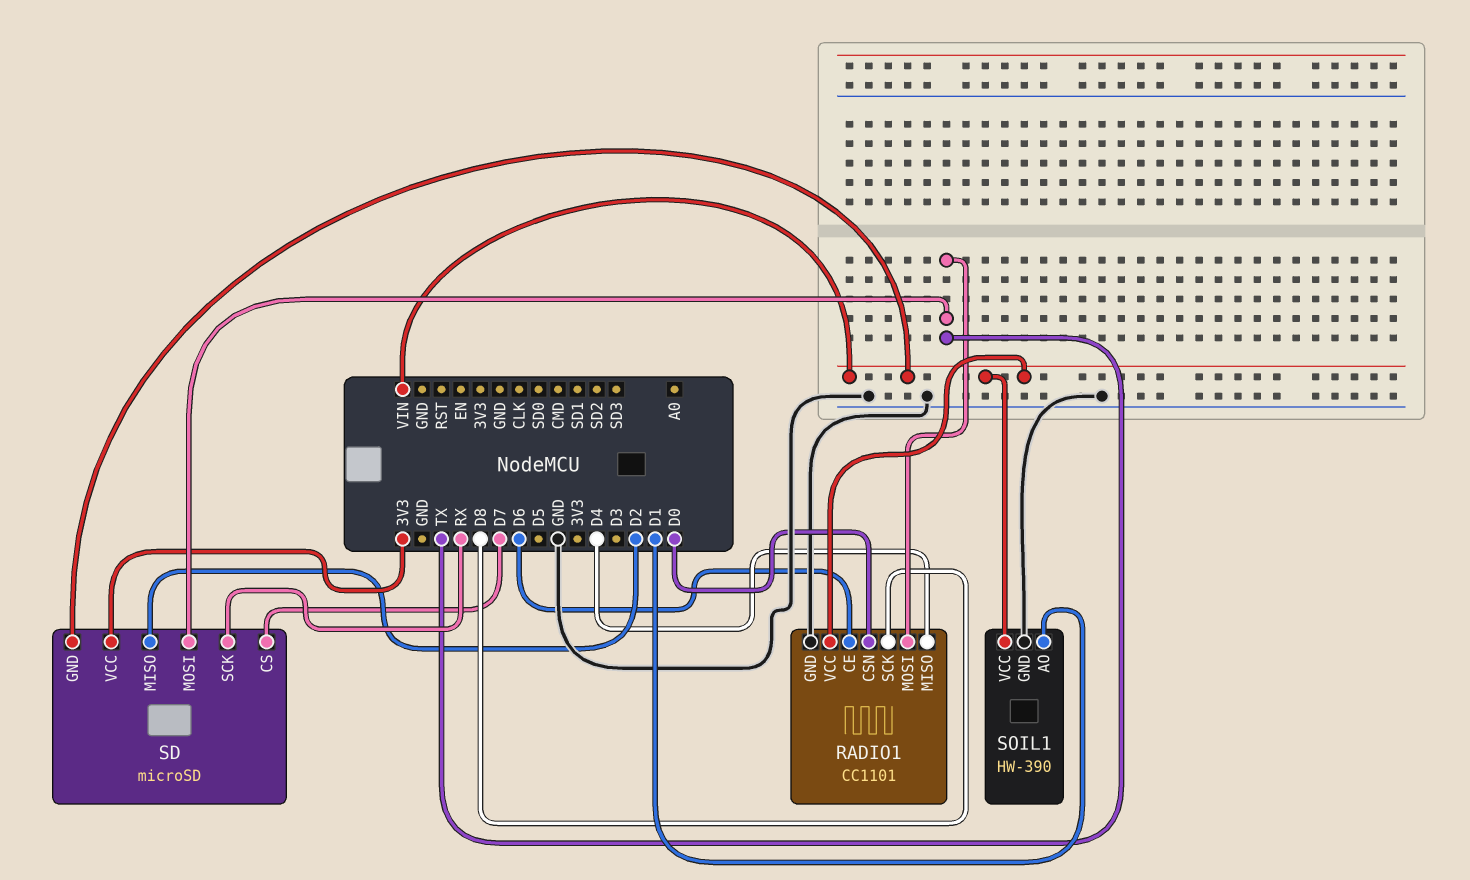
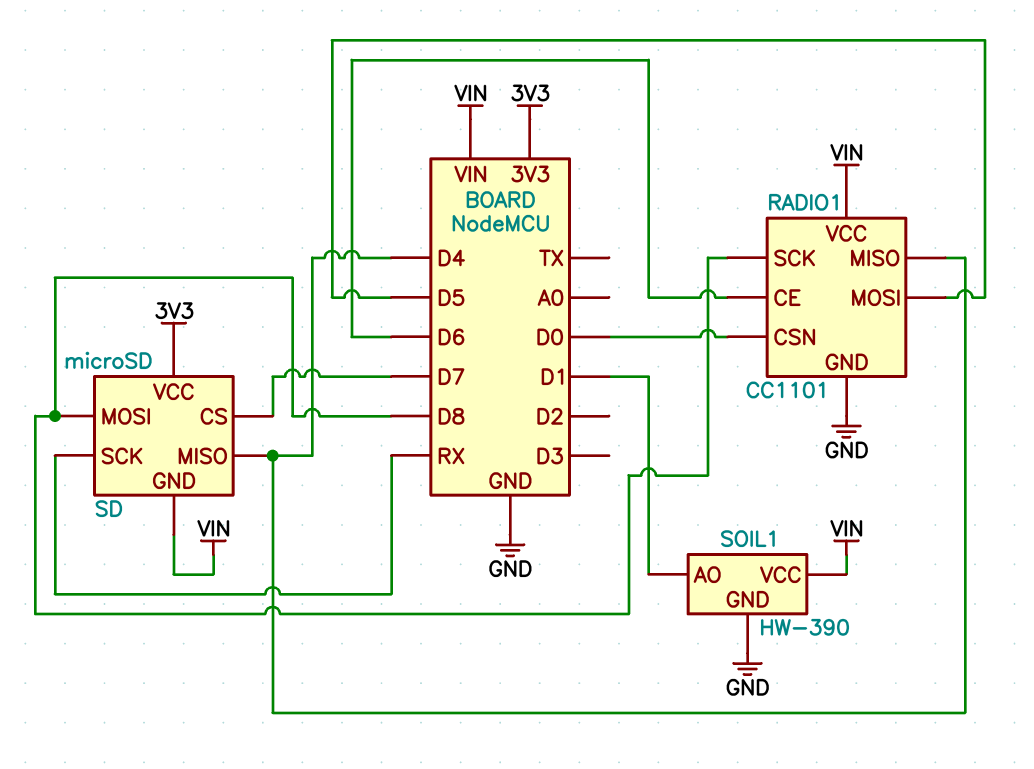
RADIO1 pin MOSI: TX -> D5
SD pin MISO: D2 -> D4
SD pin MOSI: TX -> D8

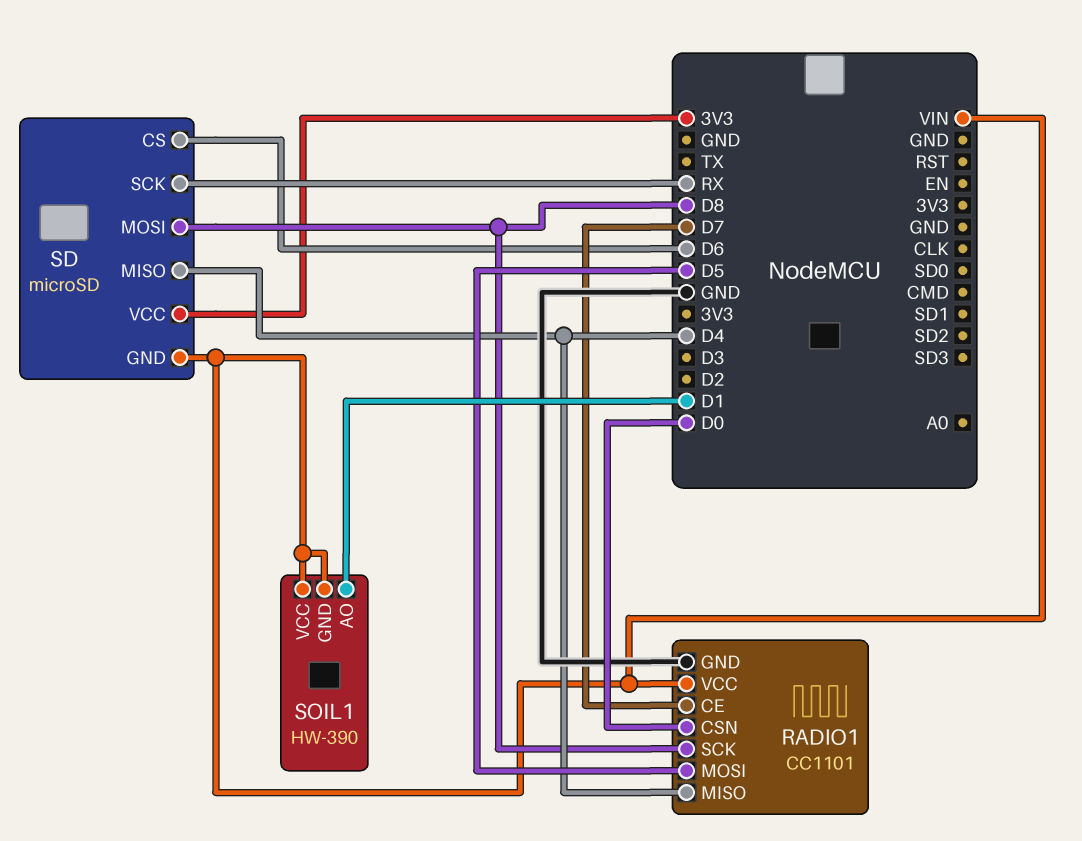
RADIO1 pin CE: D6 -> D7
SD pin CS: D7 -> D6
SOIL1 pin GND: GND -> VIN

